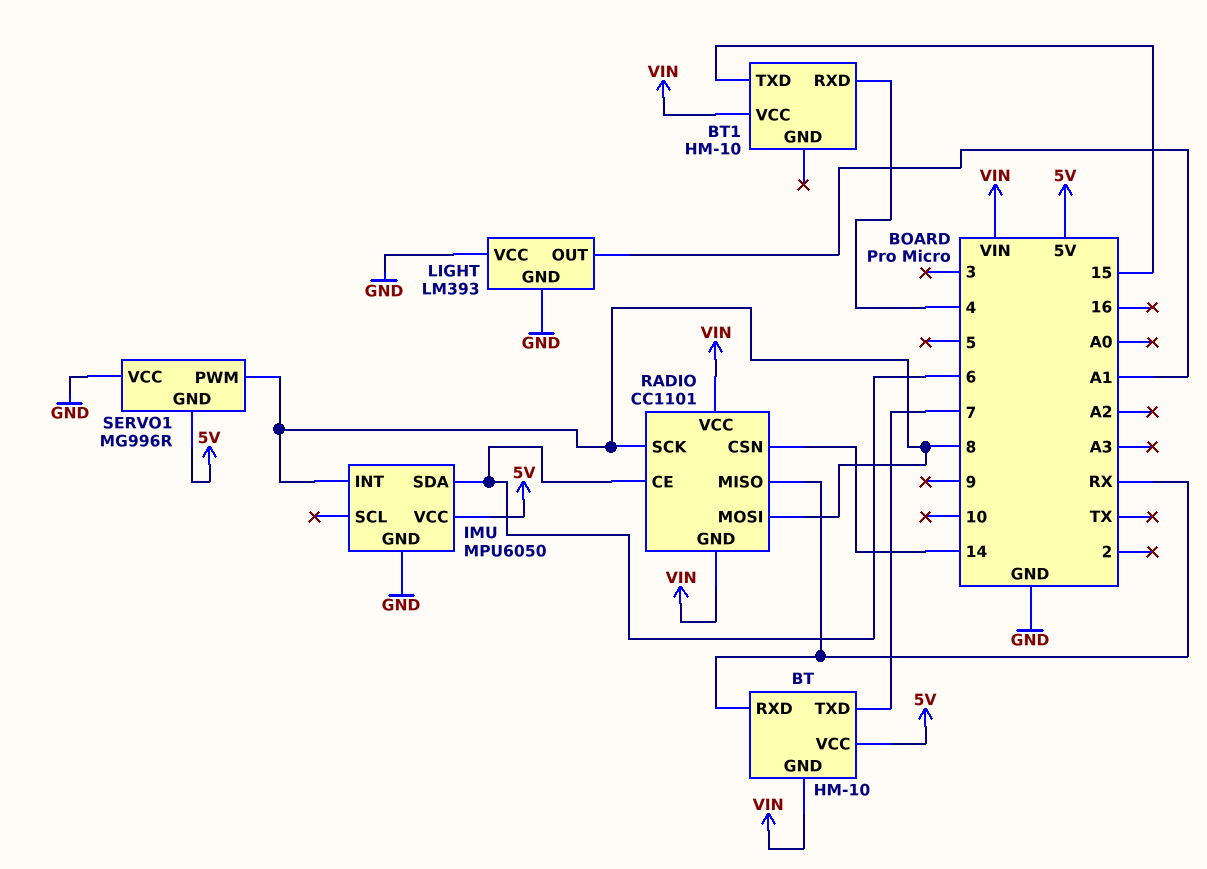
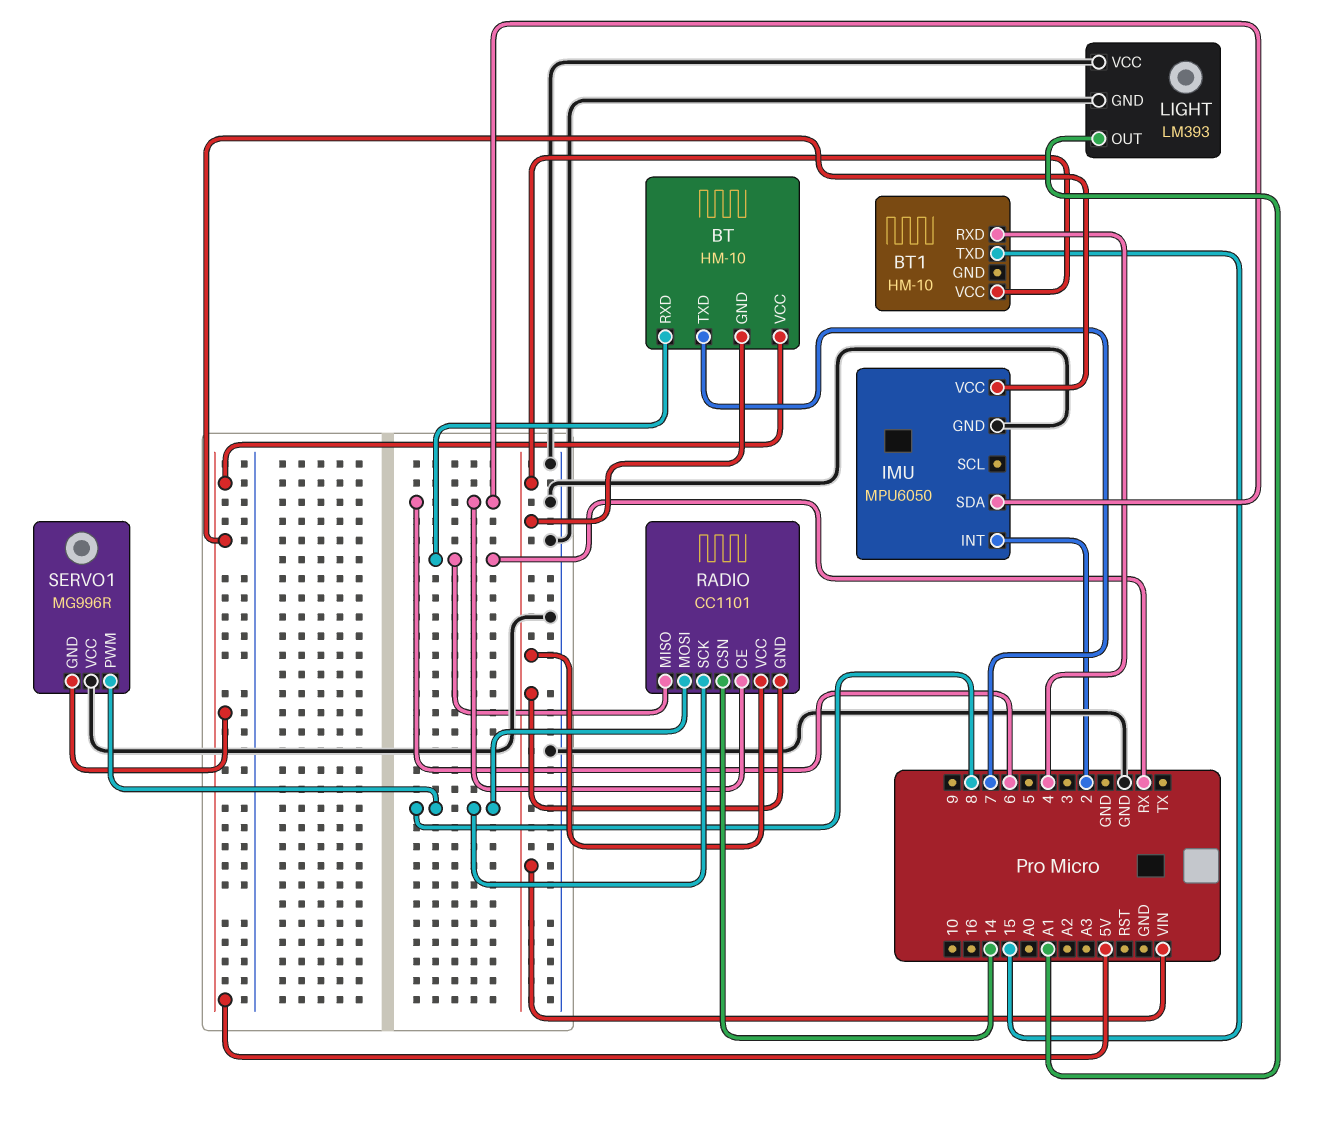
IMU pin INT: 8 -> 2

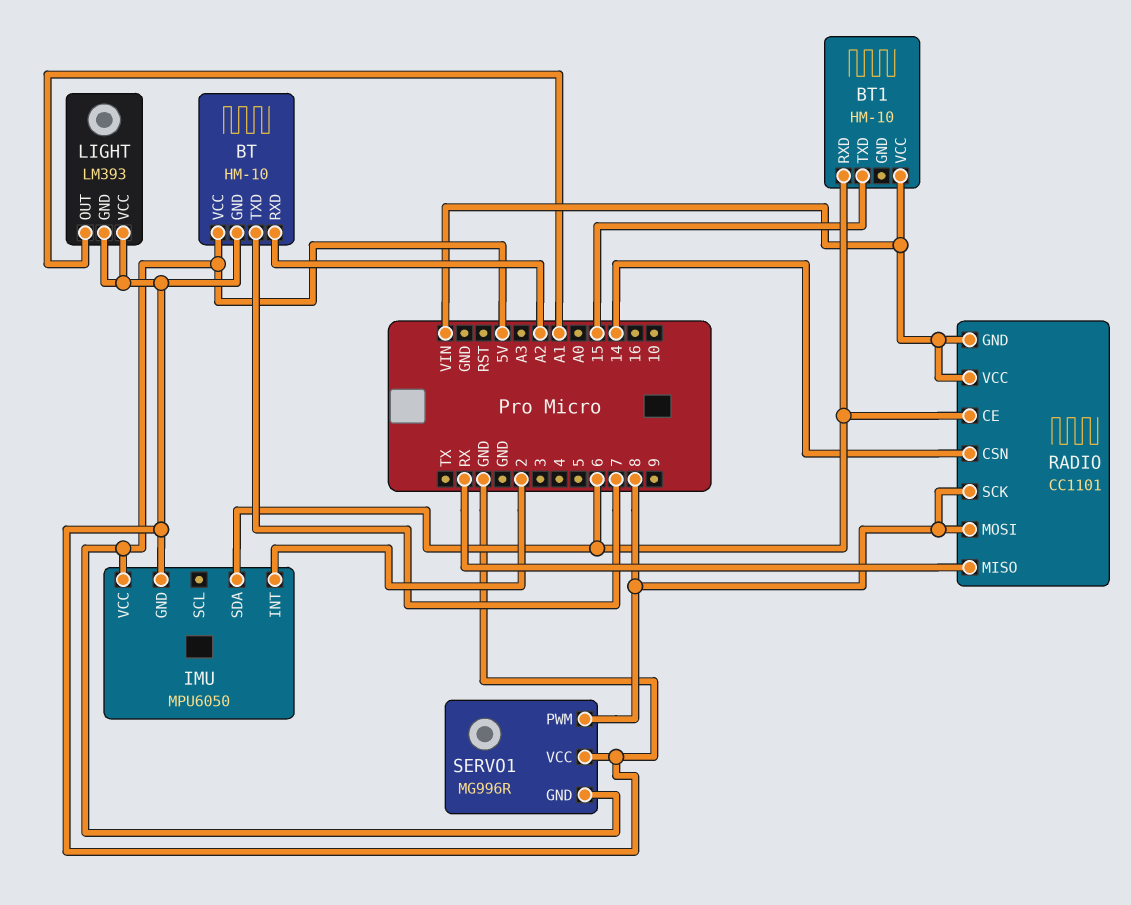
BT pin GND: VIN -> GND
BT pin RXD: RX -> A2
BT1 pin RXD: 4 -> 6

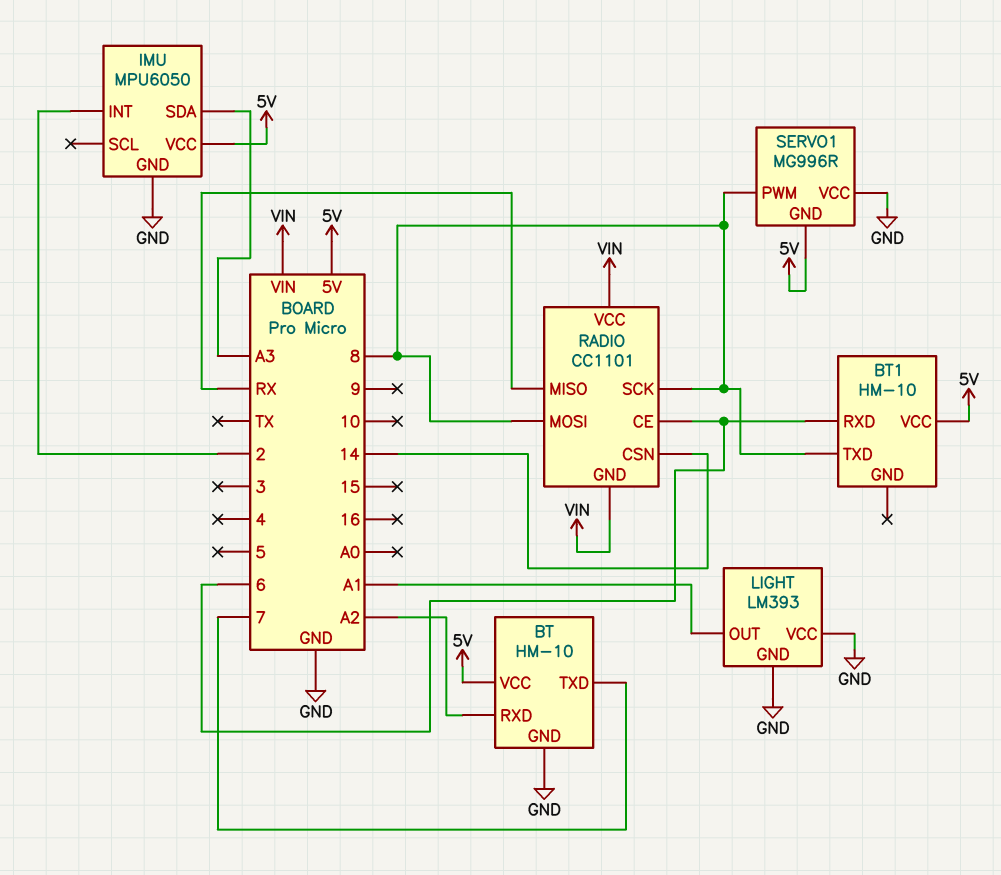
BT1 pin TXD: 15 -> 8
BT1 pin VCC: VIN -> 5V
IMU pin SDA: 6 -> A3

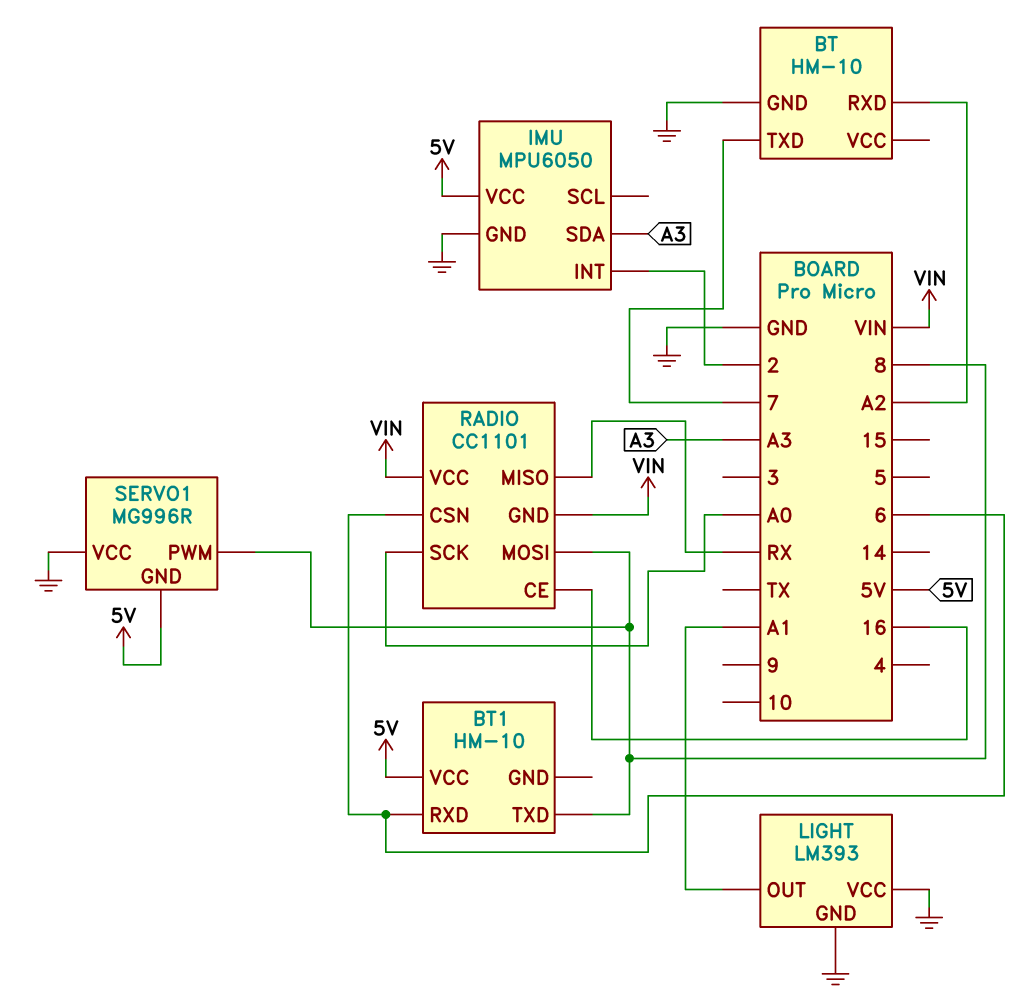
BT pin VCC: 5V -> none
RADIO pin CE: 6 -> 16
RADIO pin CSN: 14 -> 6
RADIO pin SCK: 8 -> A0

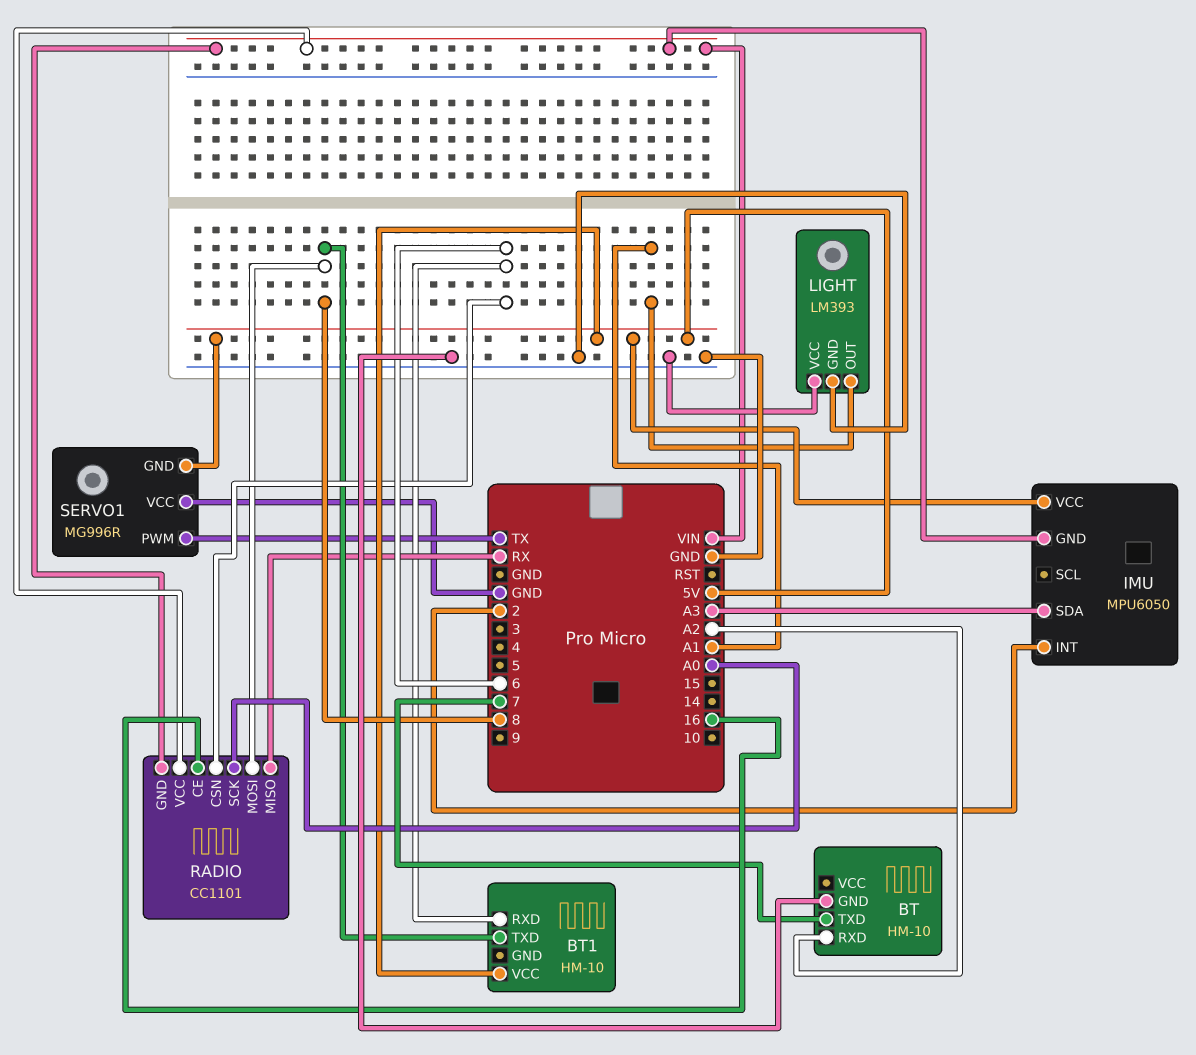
IMU pin GND: GND -> VIN
SERVO1 pin PWM: 8 -> TX

